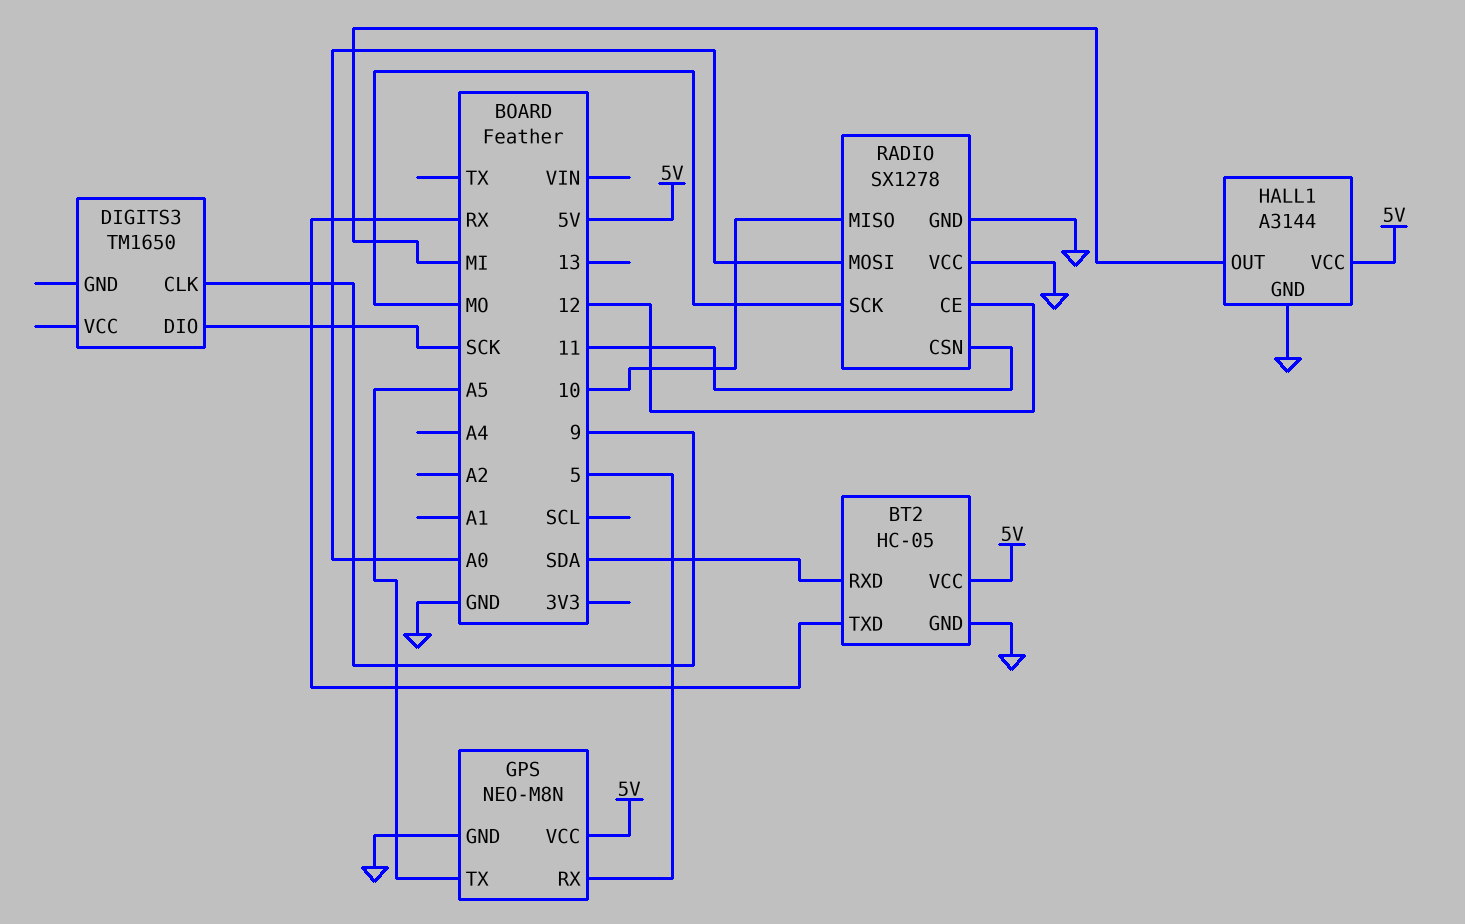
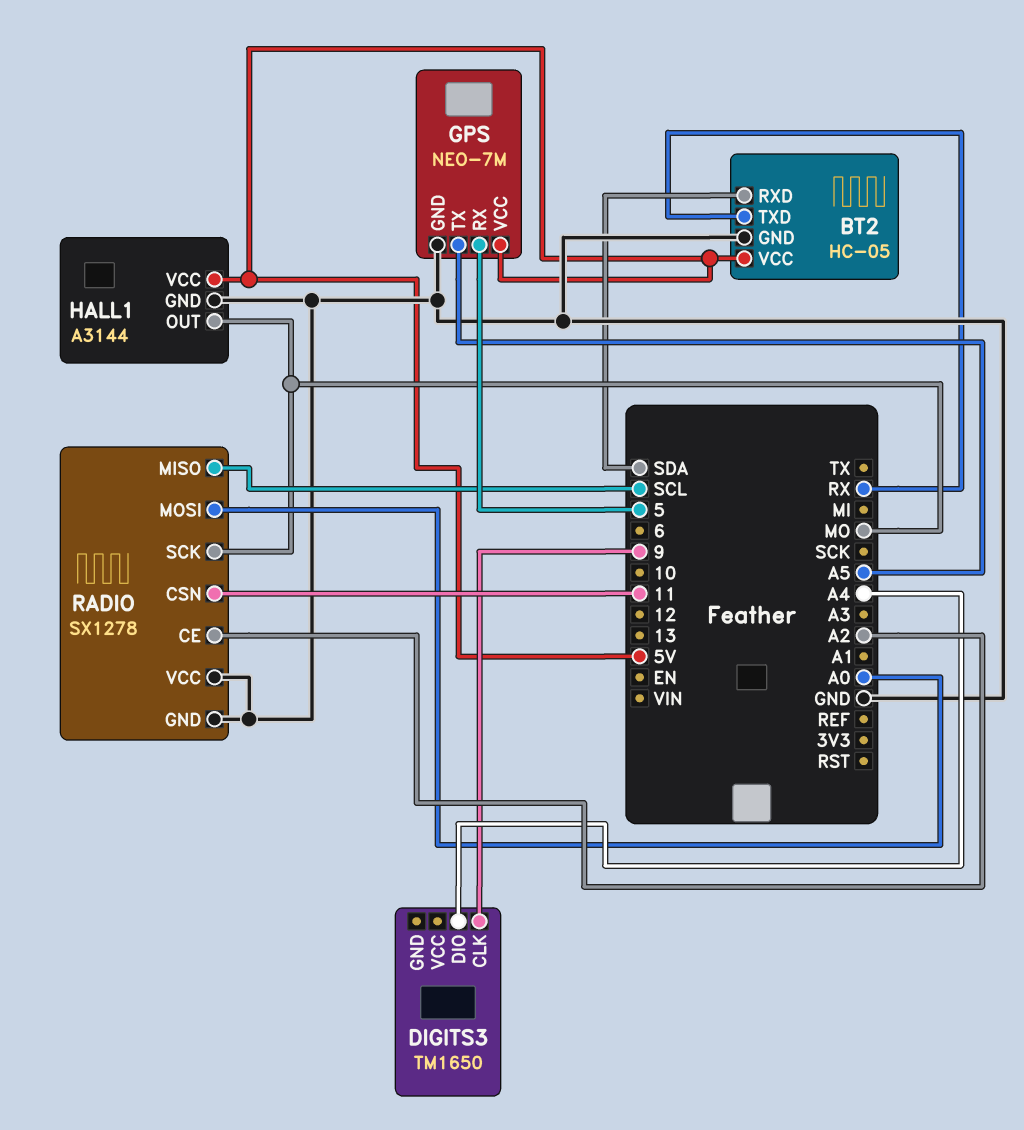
DIGITS3 pin DIO: SCK -> A4
GPS: NEO-M8N -> NEO-7M
HALL1 pin OUT: MI -> MO
RADIO pin CE: 12 -> A2
RADIO pin MISO: 10 -> SCL

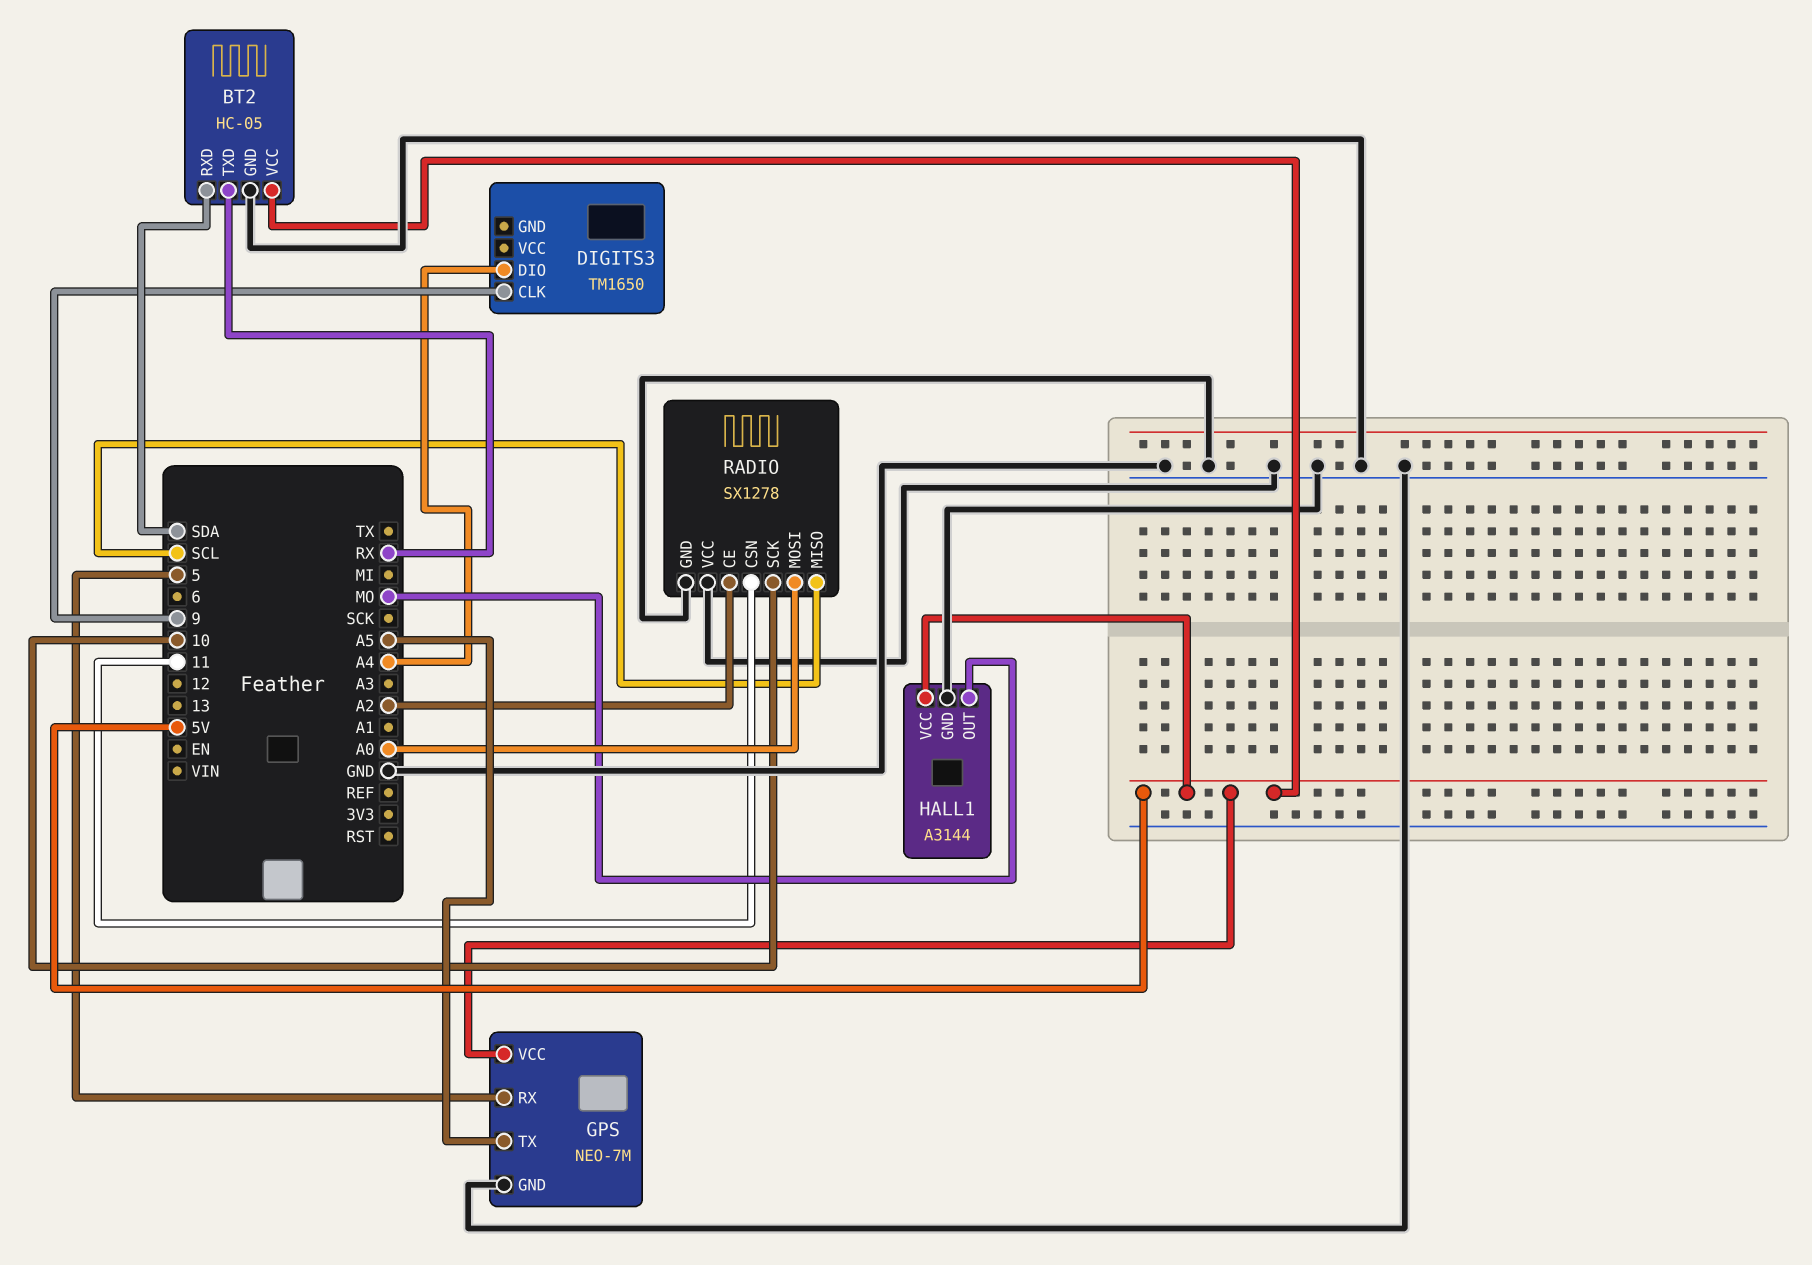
RADIO pin SCK: MO -> 10

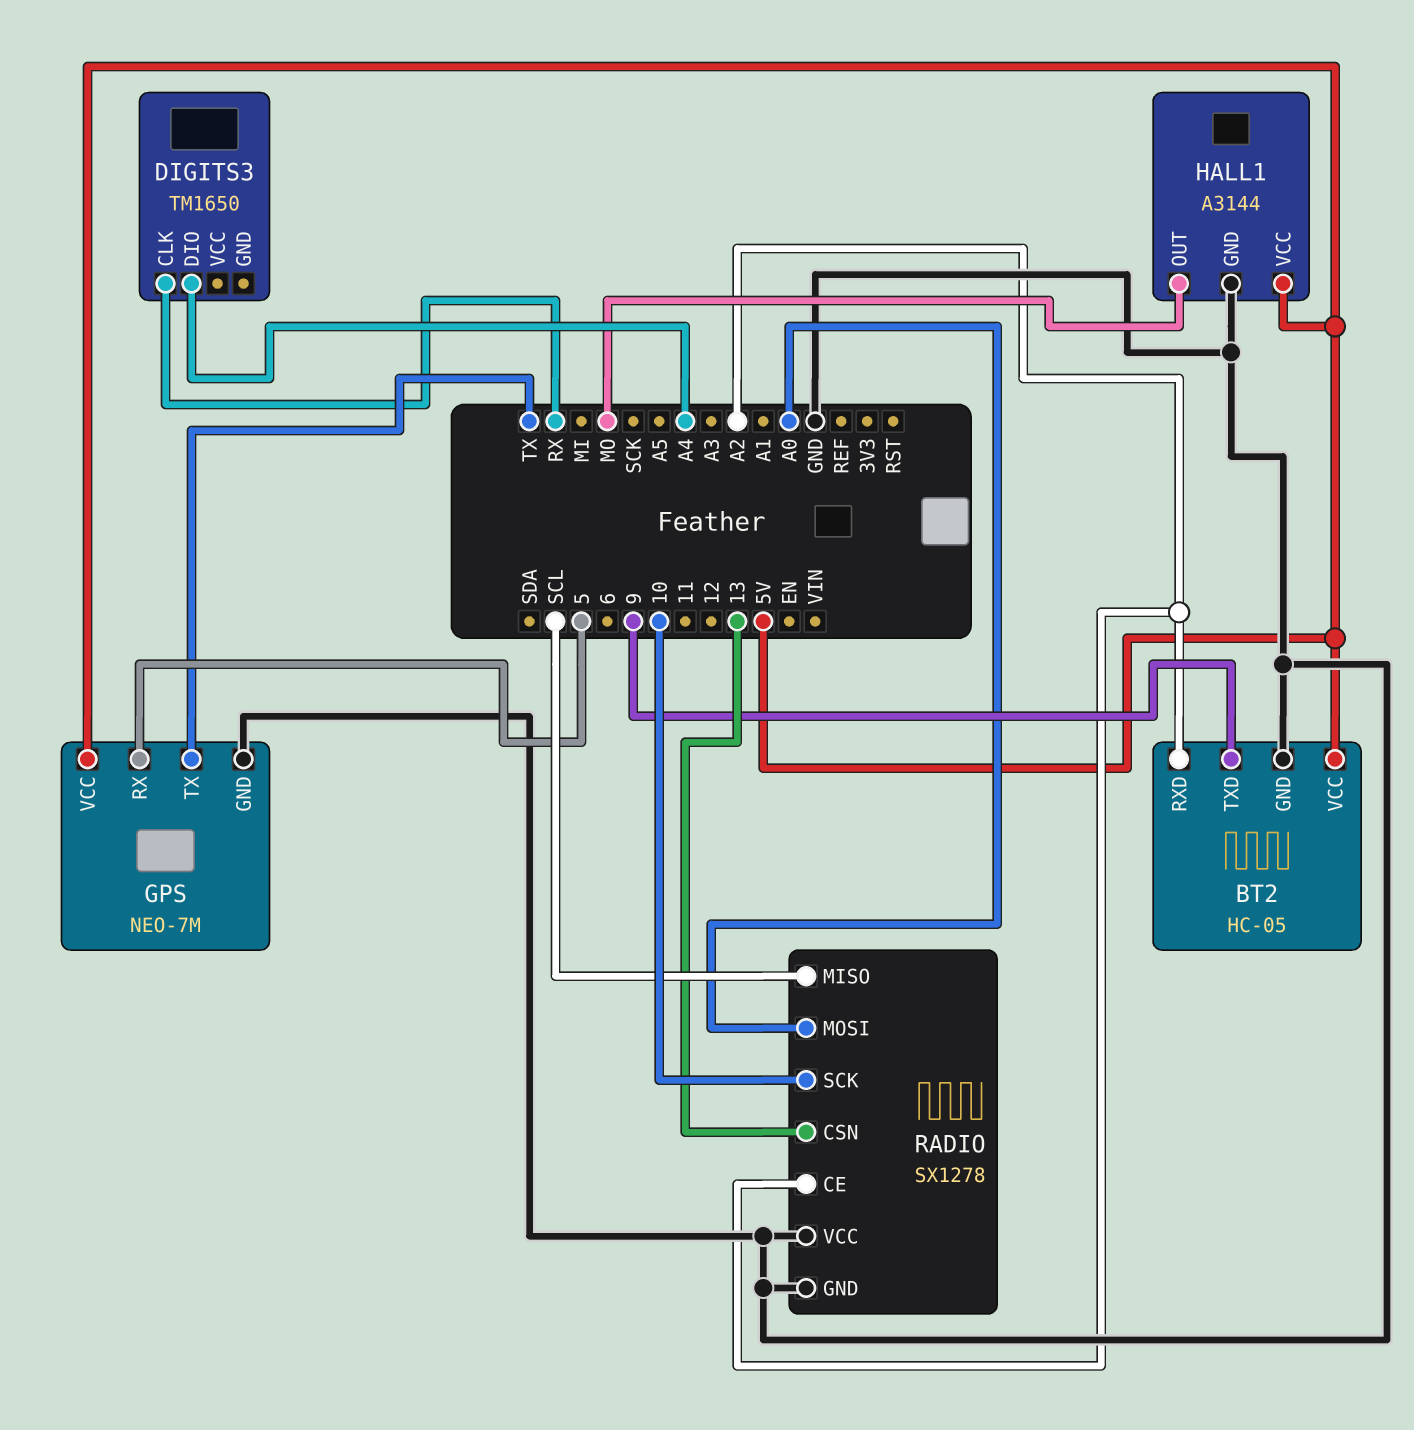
BT2 pin RXD: SDA -> A2
BT2 pin TXD: RX -> 9
DIGITS3 pin CLK: 9 -> RX
GPS pin TX: A5 -> TX
RADIO pin CSN: 11 -> 13

